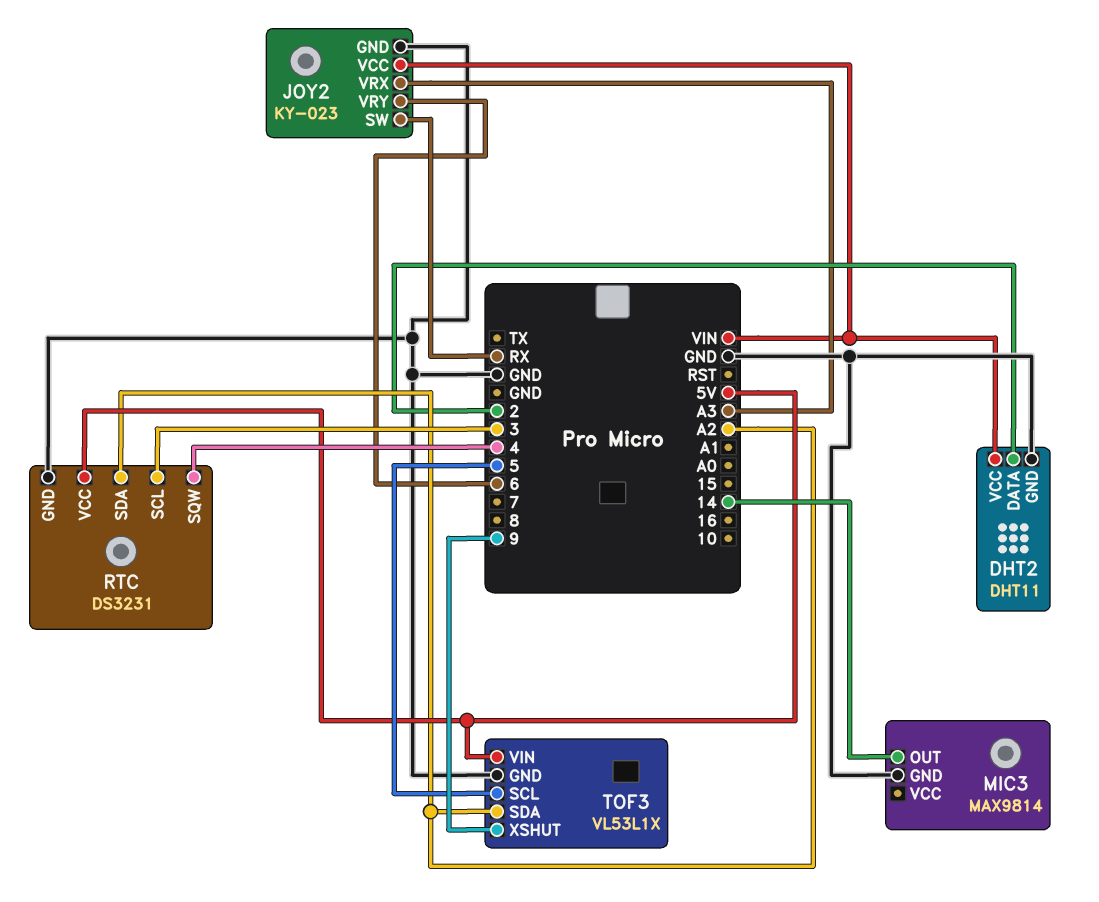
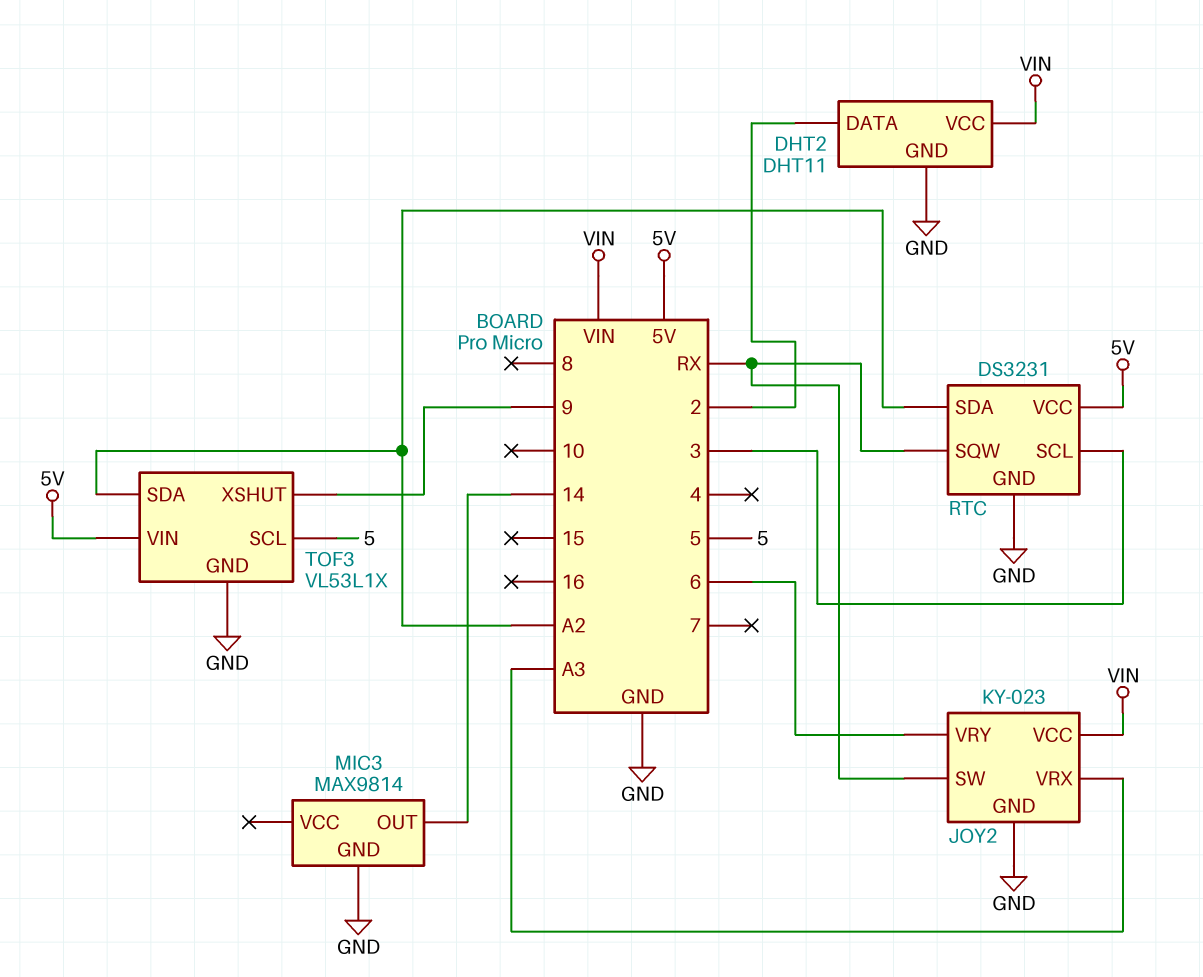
RTC pin SQW: 4 -> RX

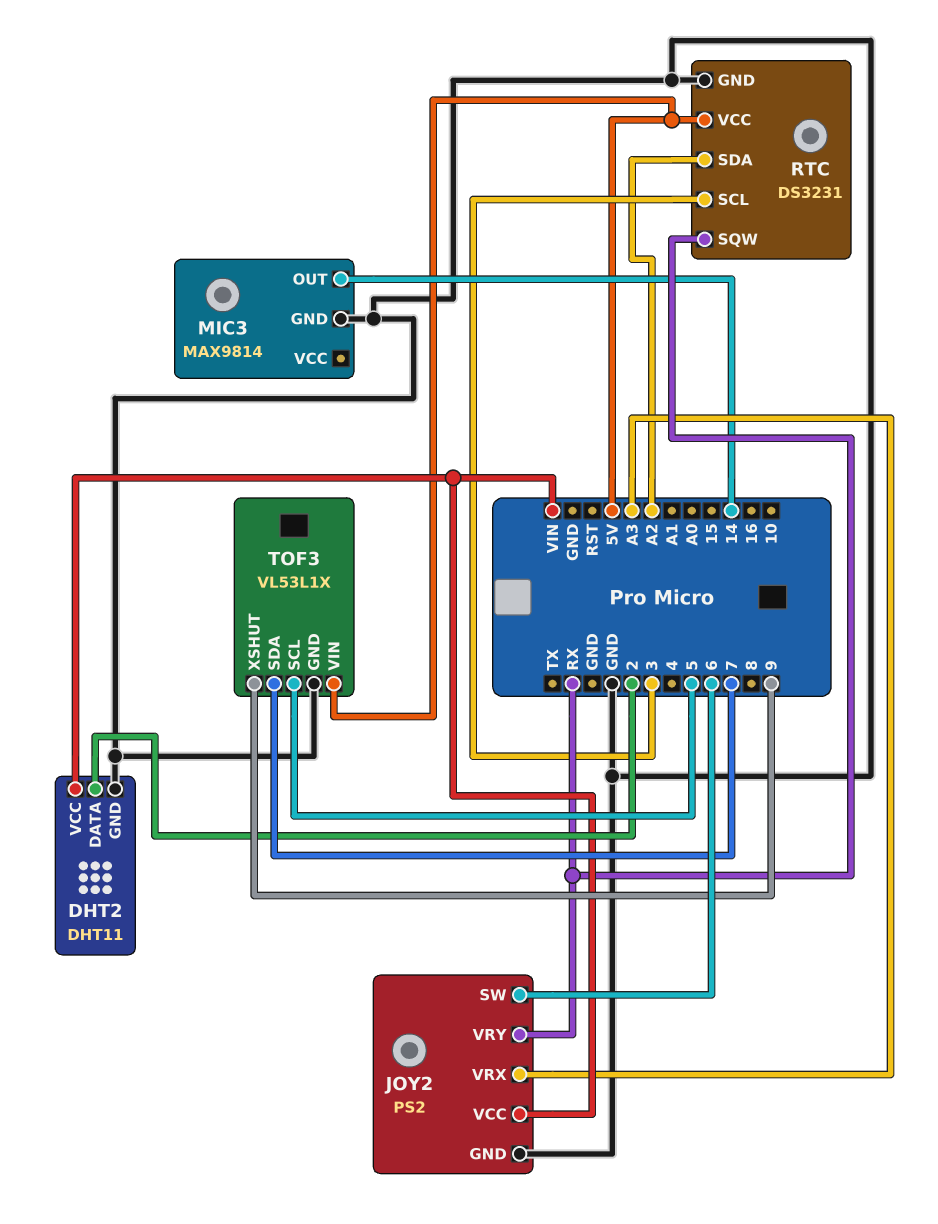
JOY2: KY-023 -> PS2
JOY2 pin SW: RX -> 6
JOY2 pin VRY: 6 -> RX
TOF3 pin SDA: A2 -> 7

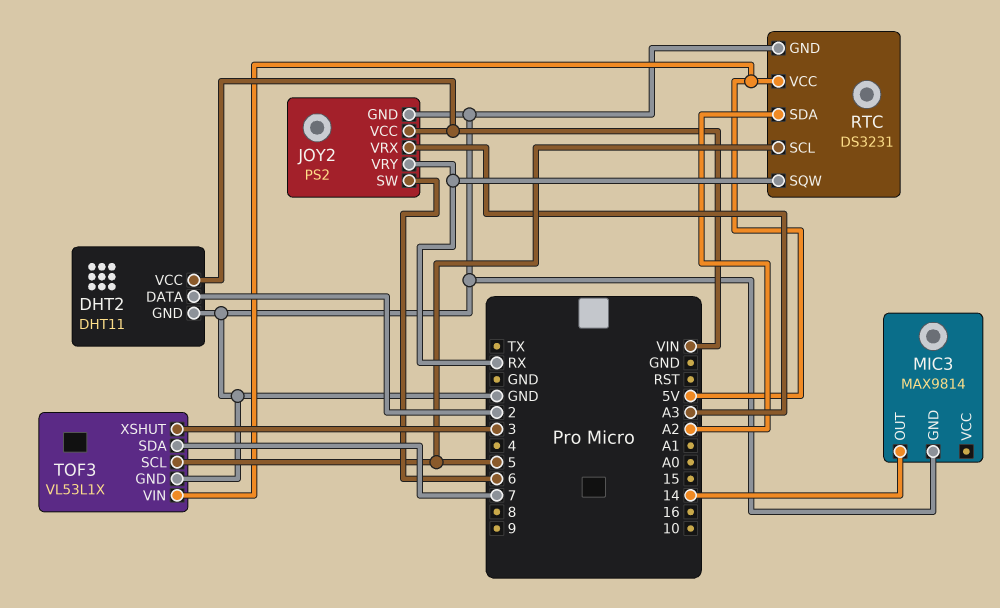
RTC pin SCL: 3 -> 5
TOF3 pin XSHUT: 9 -> 3

